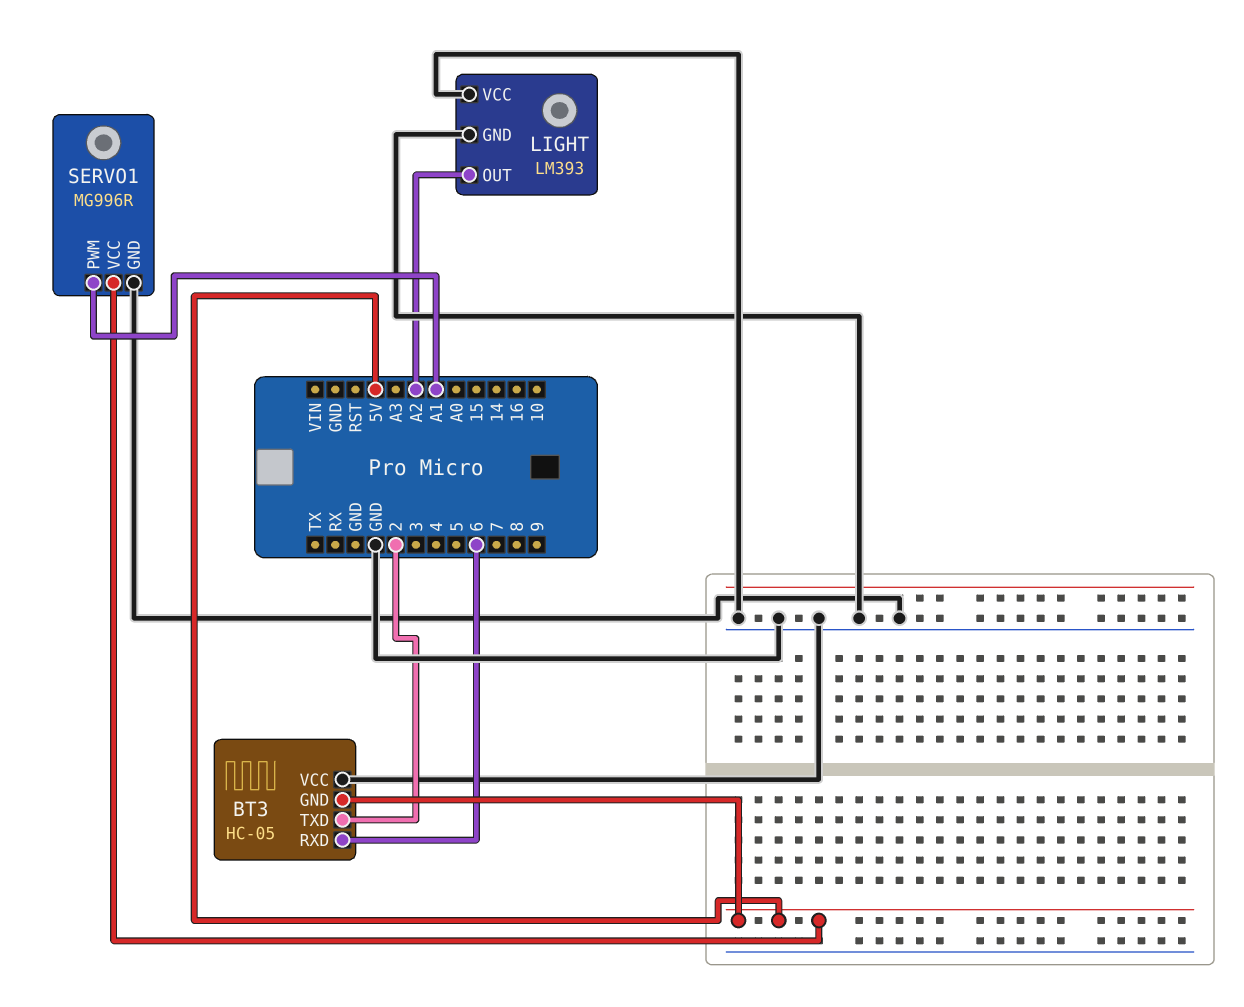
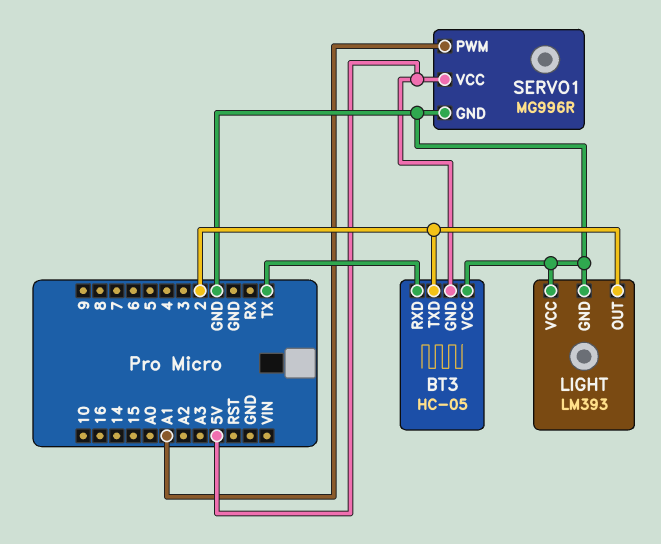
BT3 pin RXD: 6 -> TX
LIGHT pin OUT: A2 -> 2

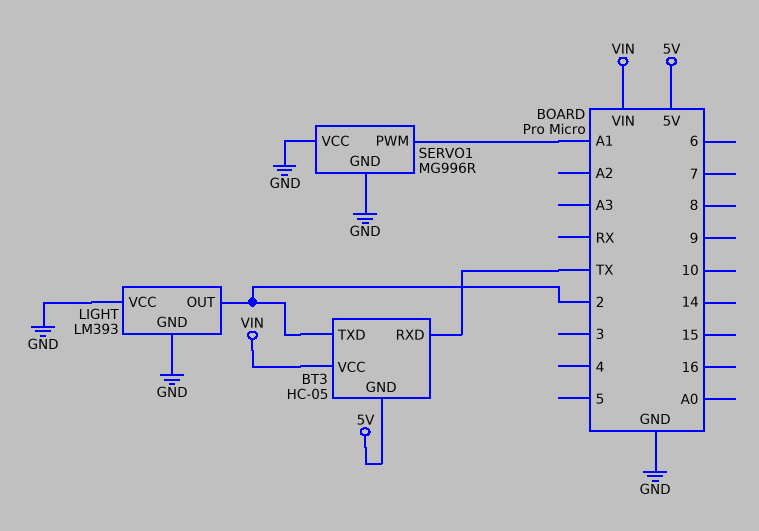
BT3 pin VCC: GND -> VIN
SERVO1 pin VCC: 5V -> GND

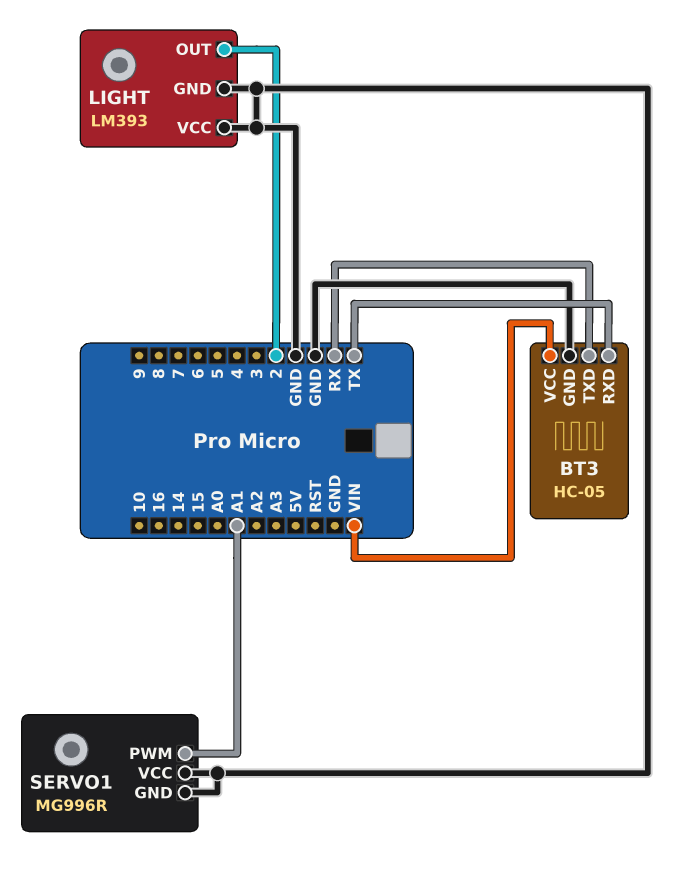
BT3 pin GND: 5V -> GND
BT3 pin TXD: 2 -> RX

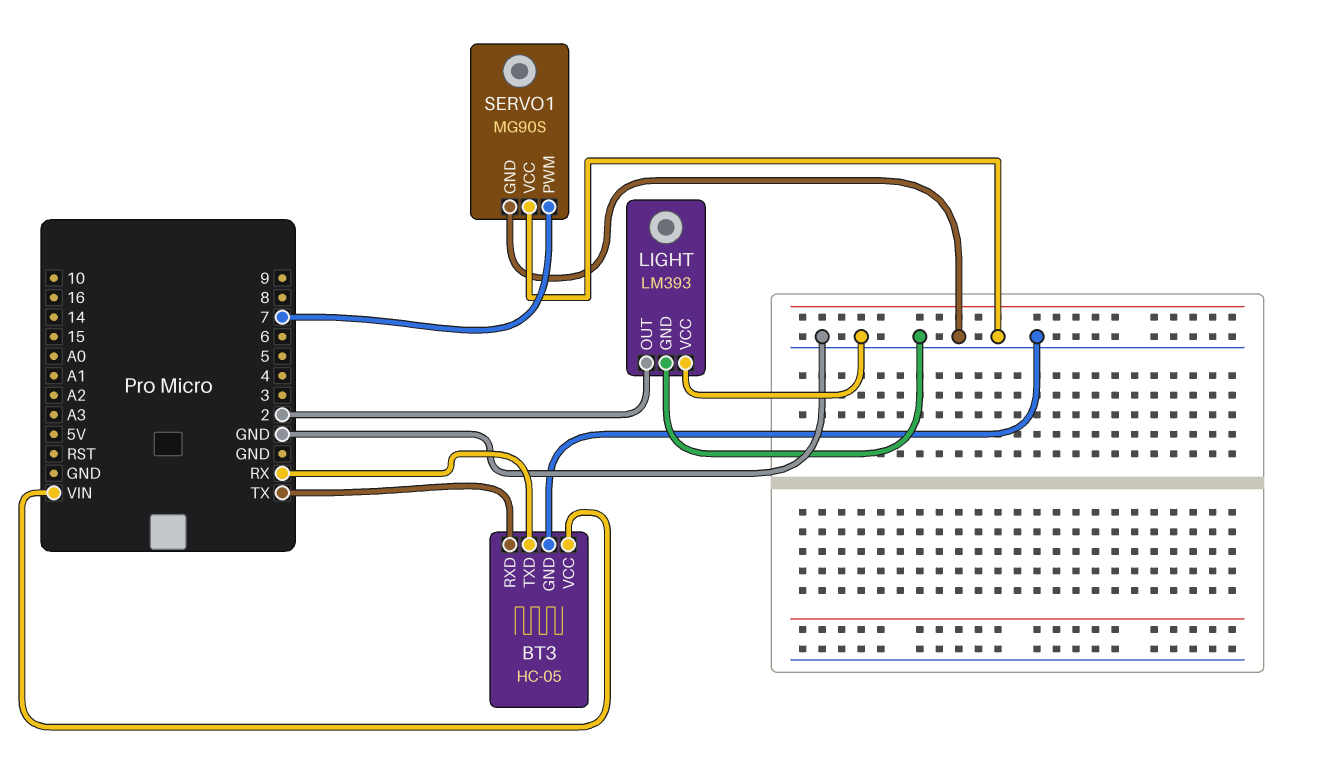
SERVO1: MG996R -> MG90S
SERVO1 pin PWM: A1 -> 7

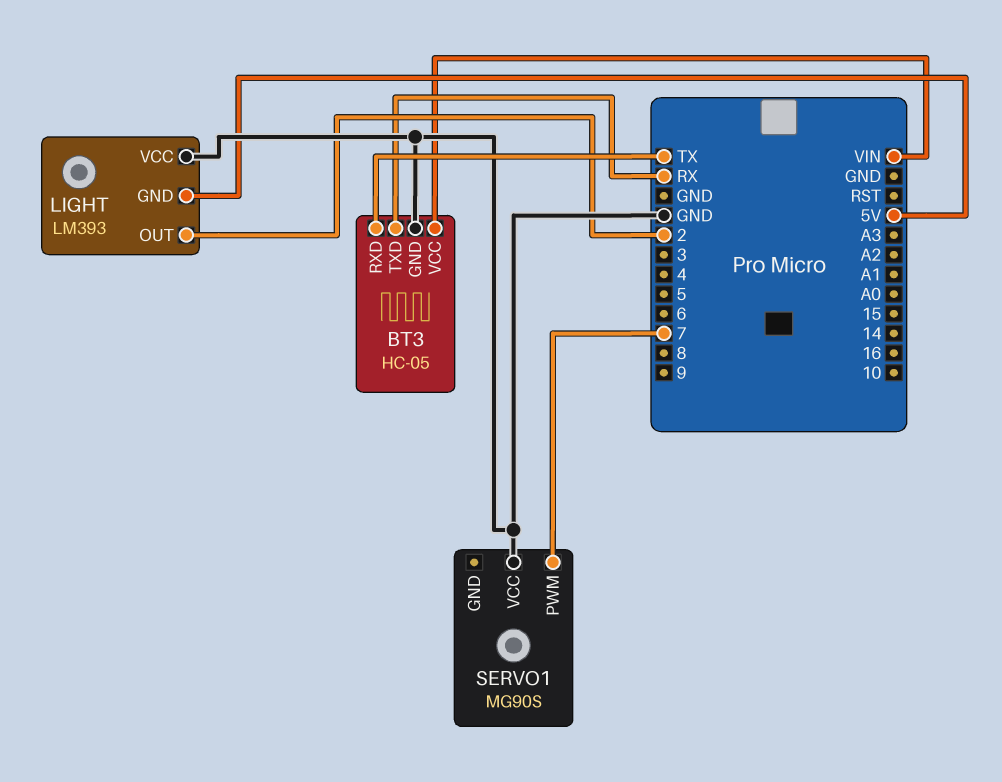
LIGHT pin GND: GND -> 5V
SERVO1 pin GND: GND -> none

